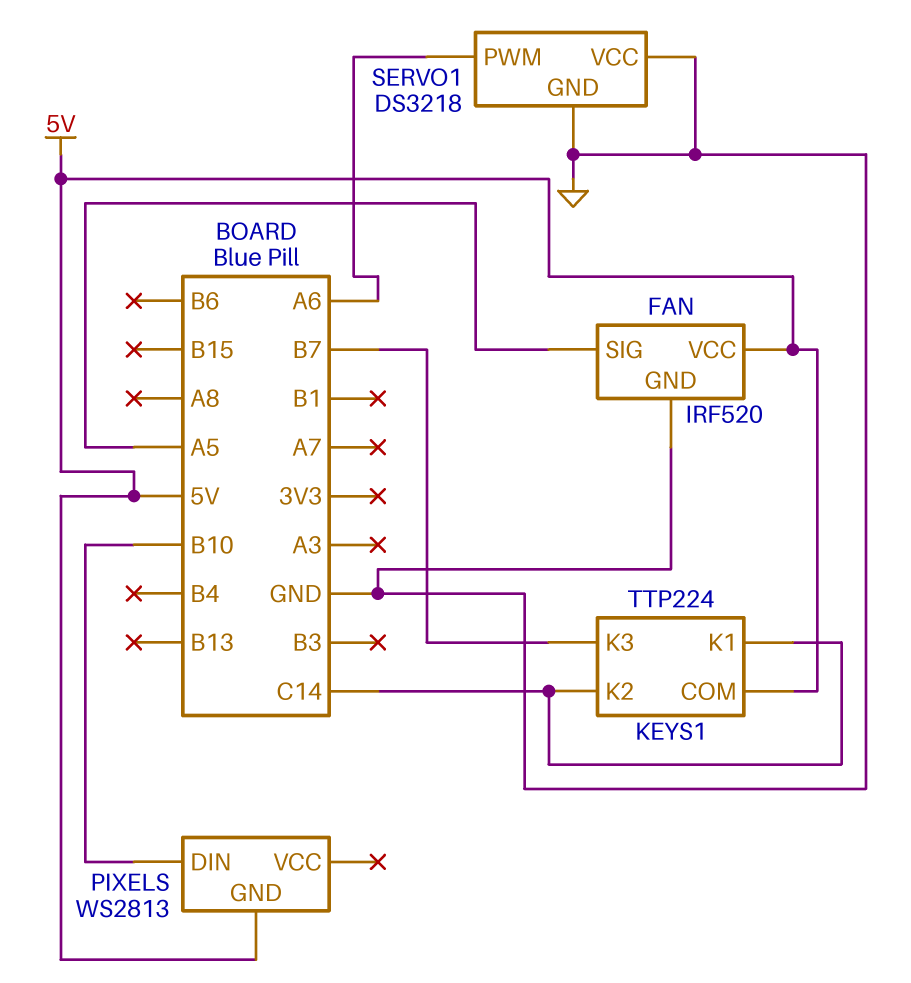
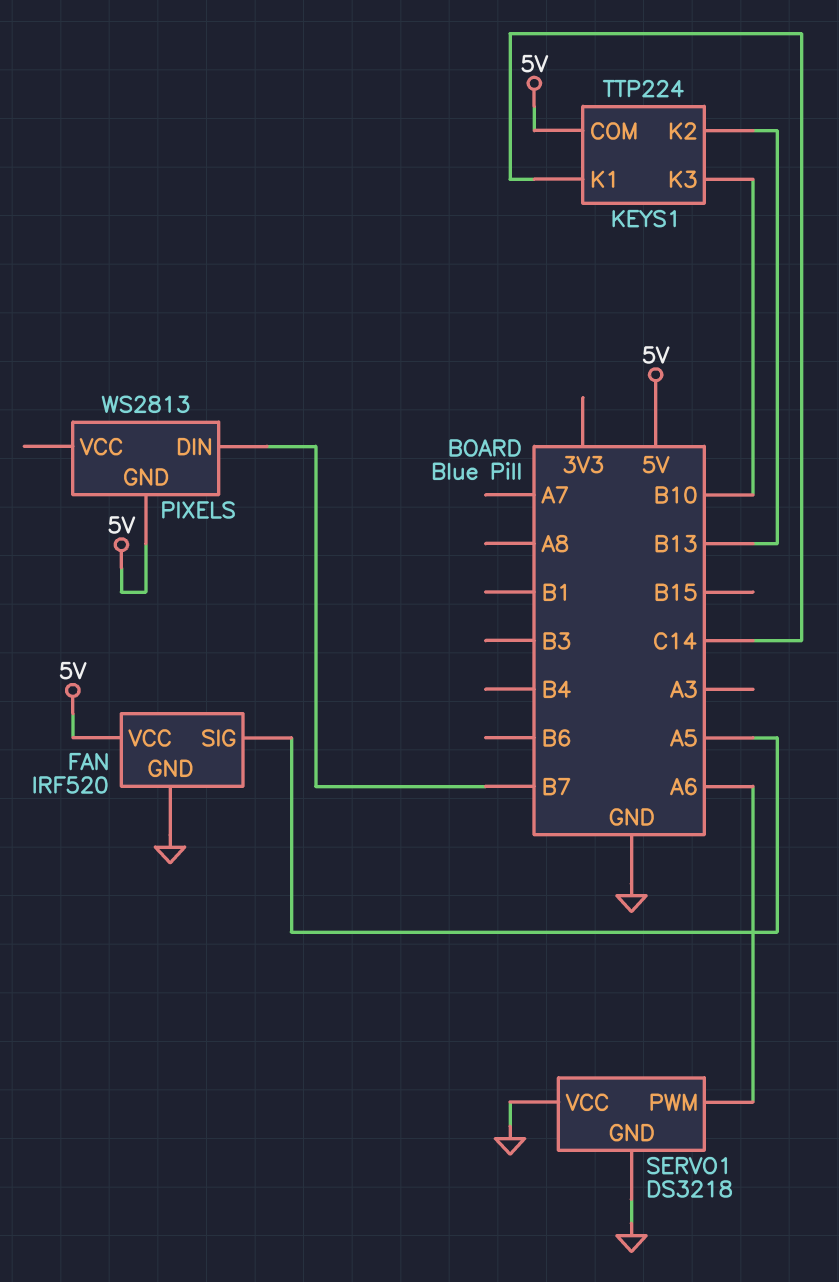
KEYS1 pin K2: C14 -> B13
KEYS1 pin K3: B7 -> B10
PIXELS pin DIN: B10 -> B7

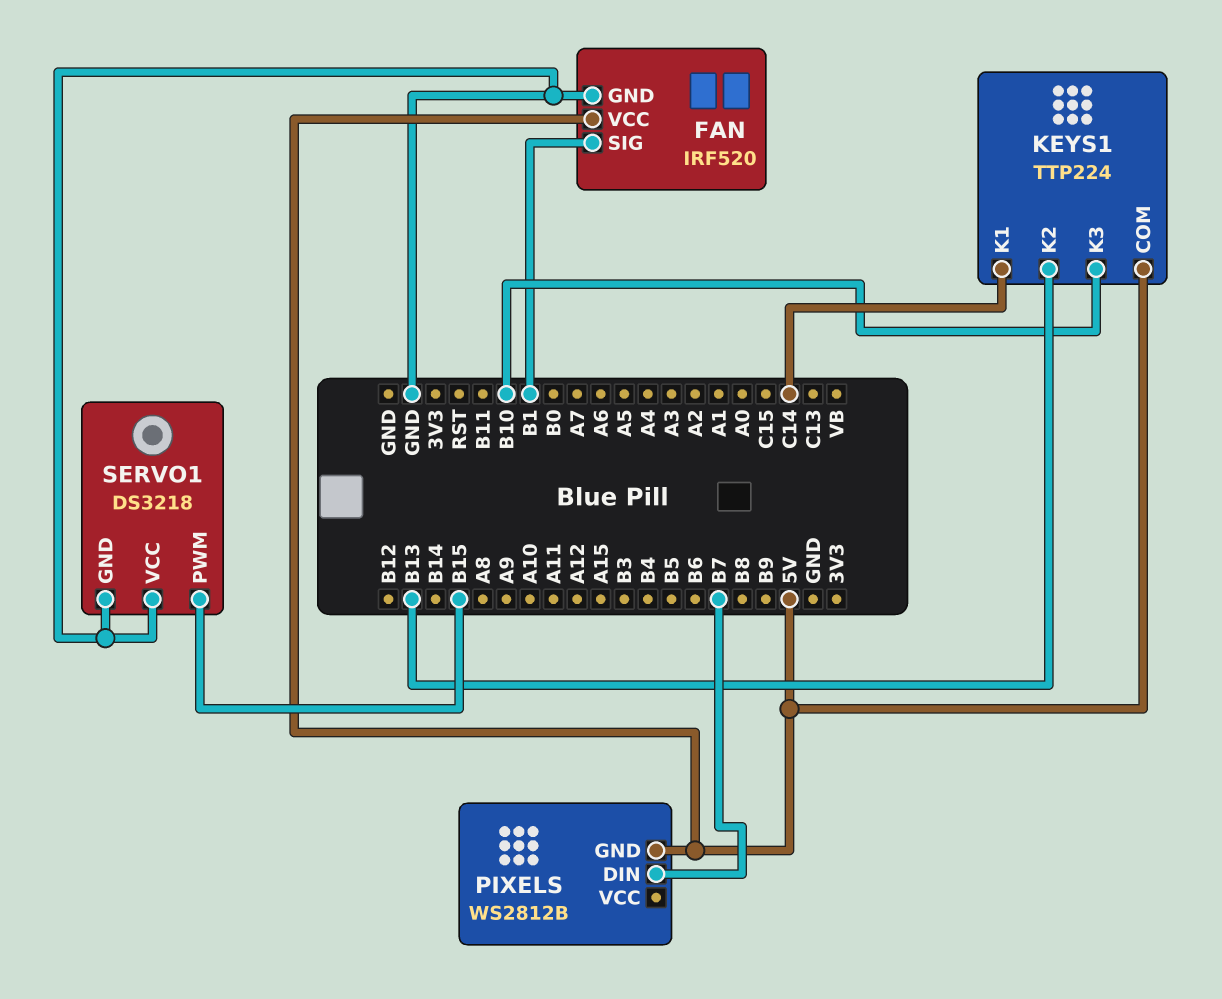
FAN pin SIG: A5 -> B1
PIXELS: WS2813 -> WS2812B
SERVO1 pin PWM: A6 -> B15

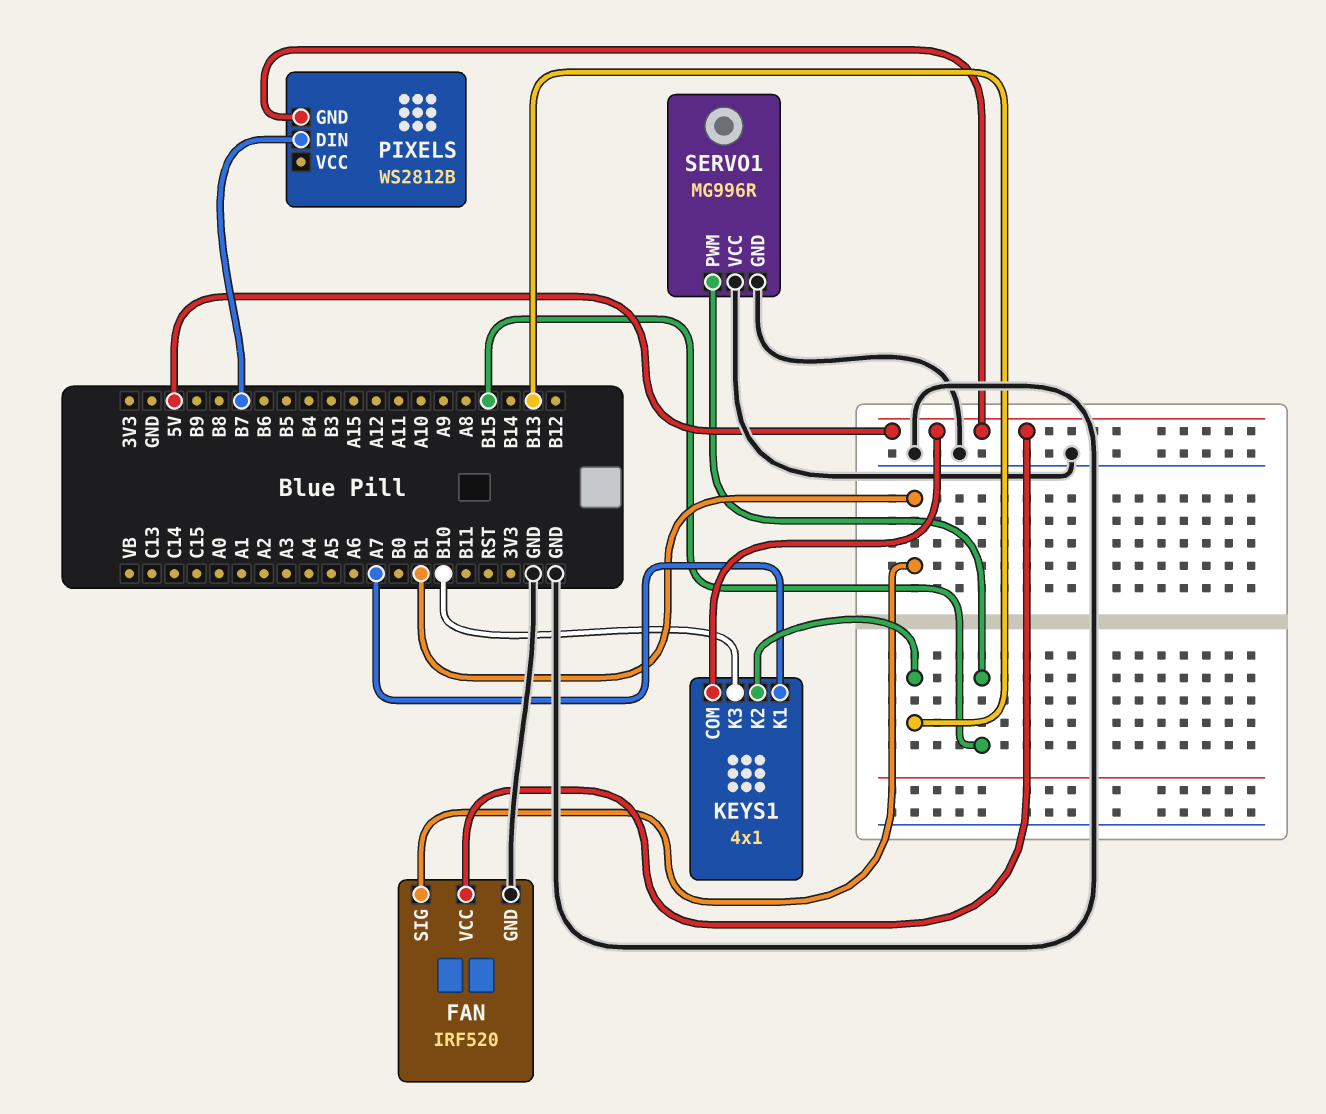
KEYS1: TTP224 -> 4x1
KEYS1 pin K1: C14 -> A7
SERVO1: DS3218 -> MG996R

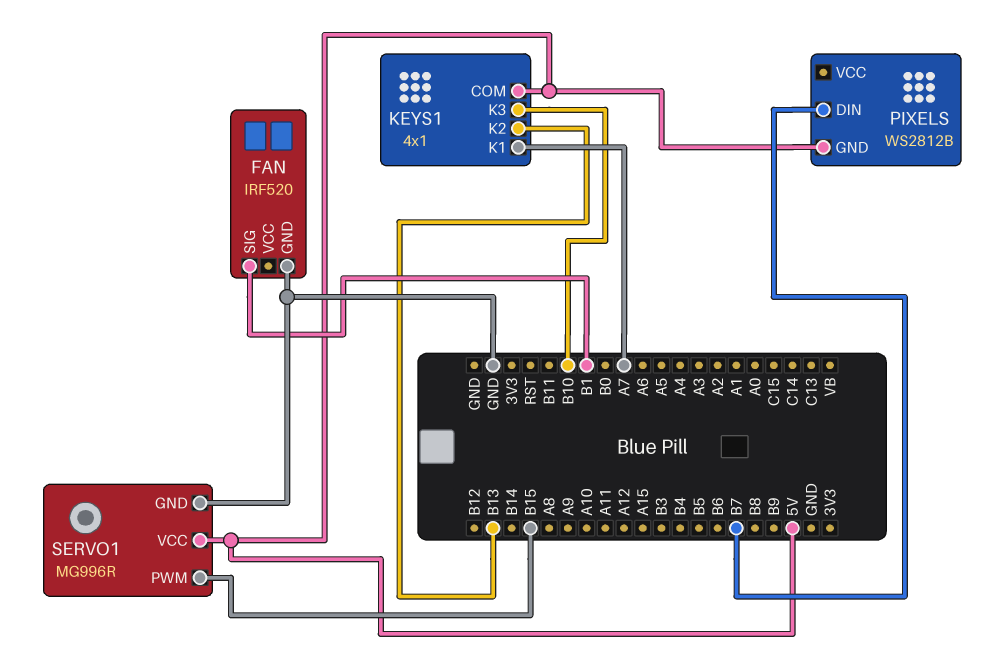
FAN pin VCC: 5V -> none
SERVO1 pin VCC: GND -> 5V

